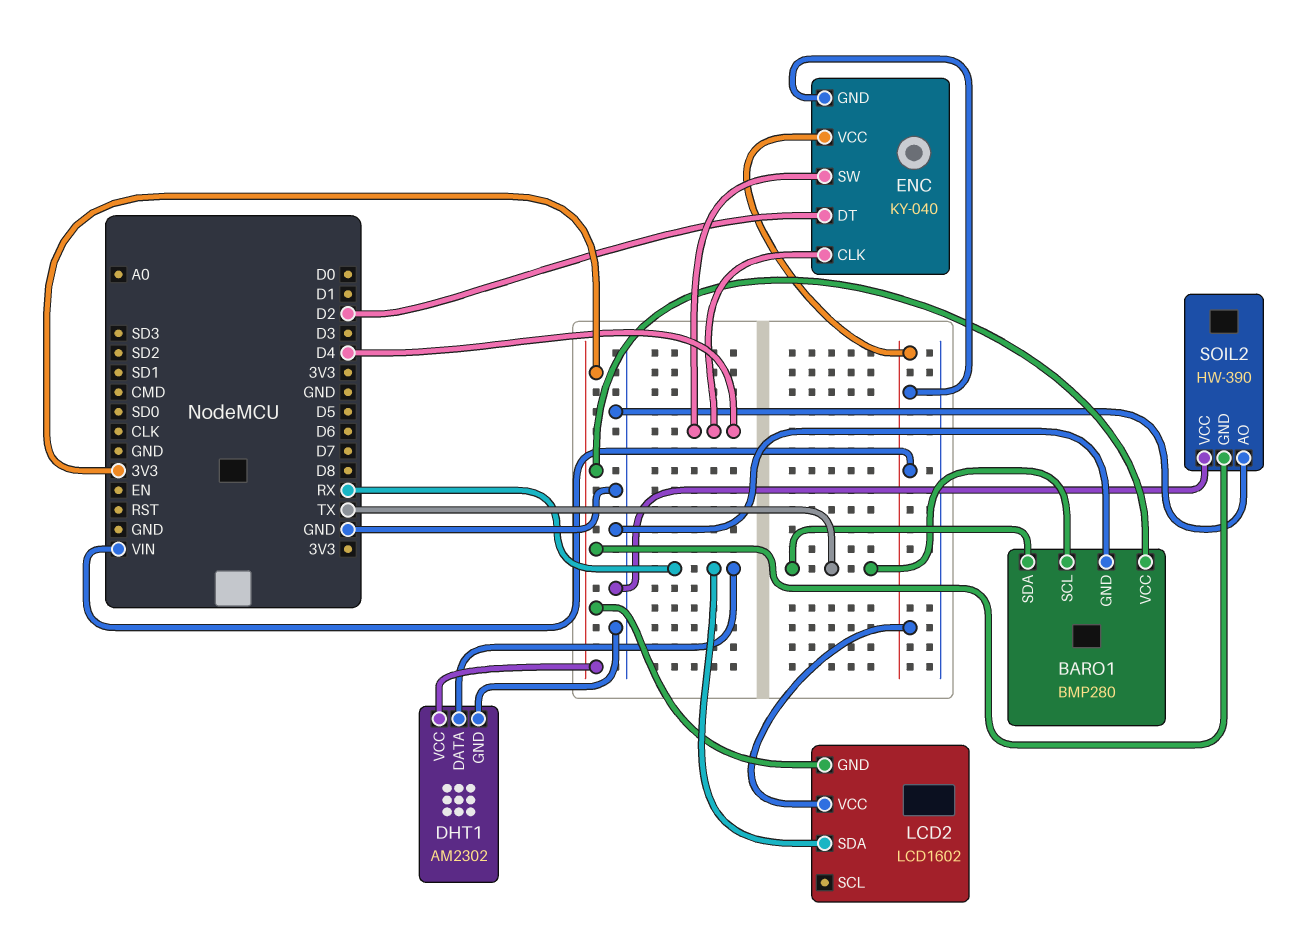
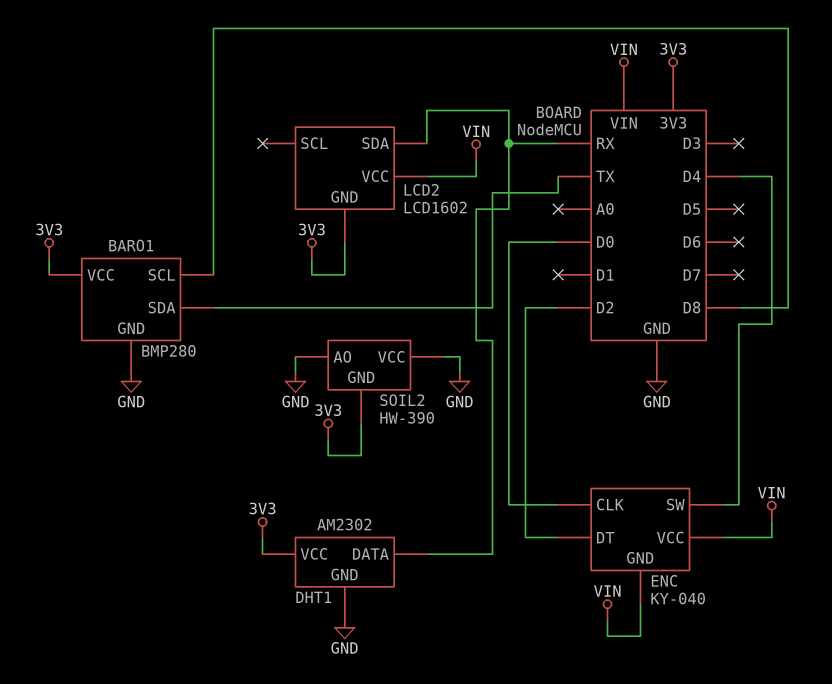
BARO1 pin SCL: TX -> D8
ENC pin CLK: D4 -> D0

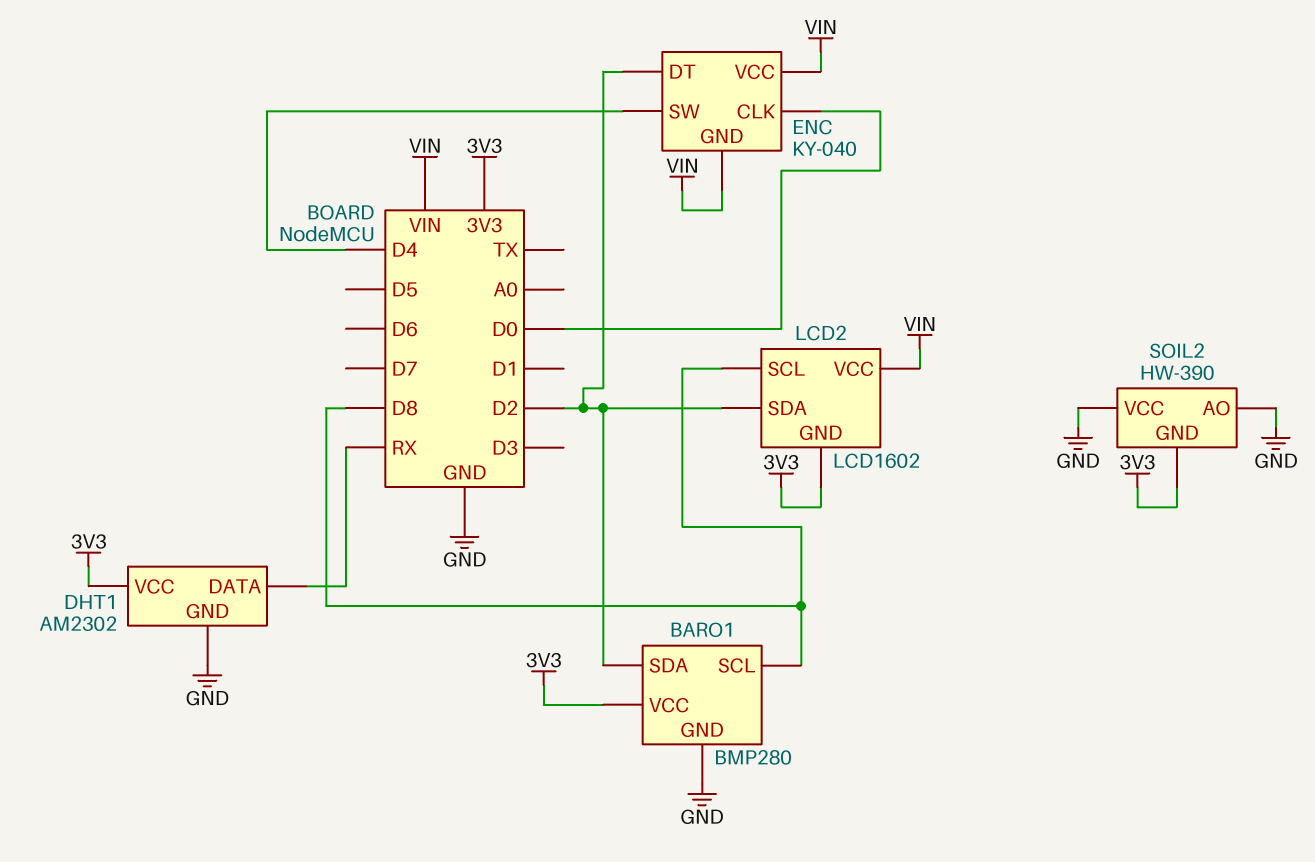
BARO1 pin SDA: TX -> D2
LCD2 pin SCL: none -> D8
LCD2 pin SDA: RX -> D2

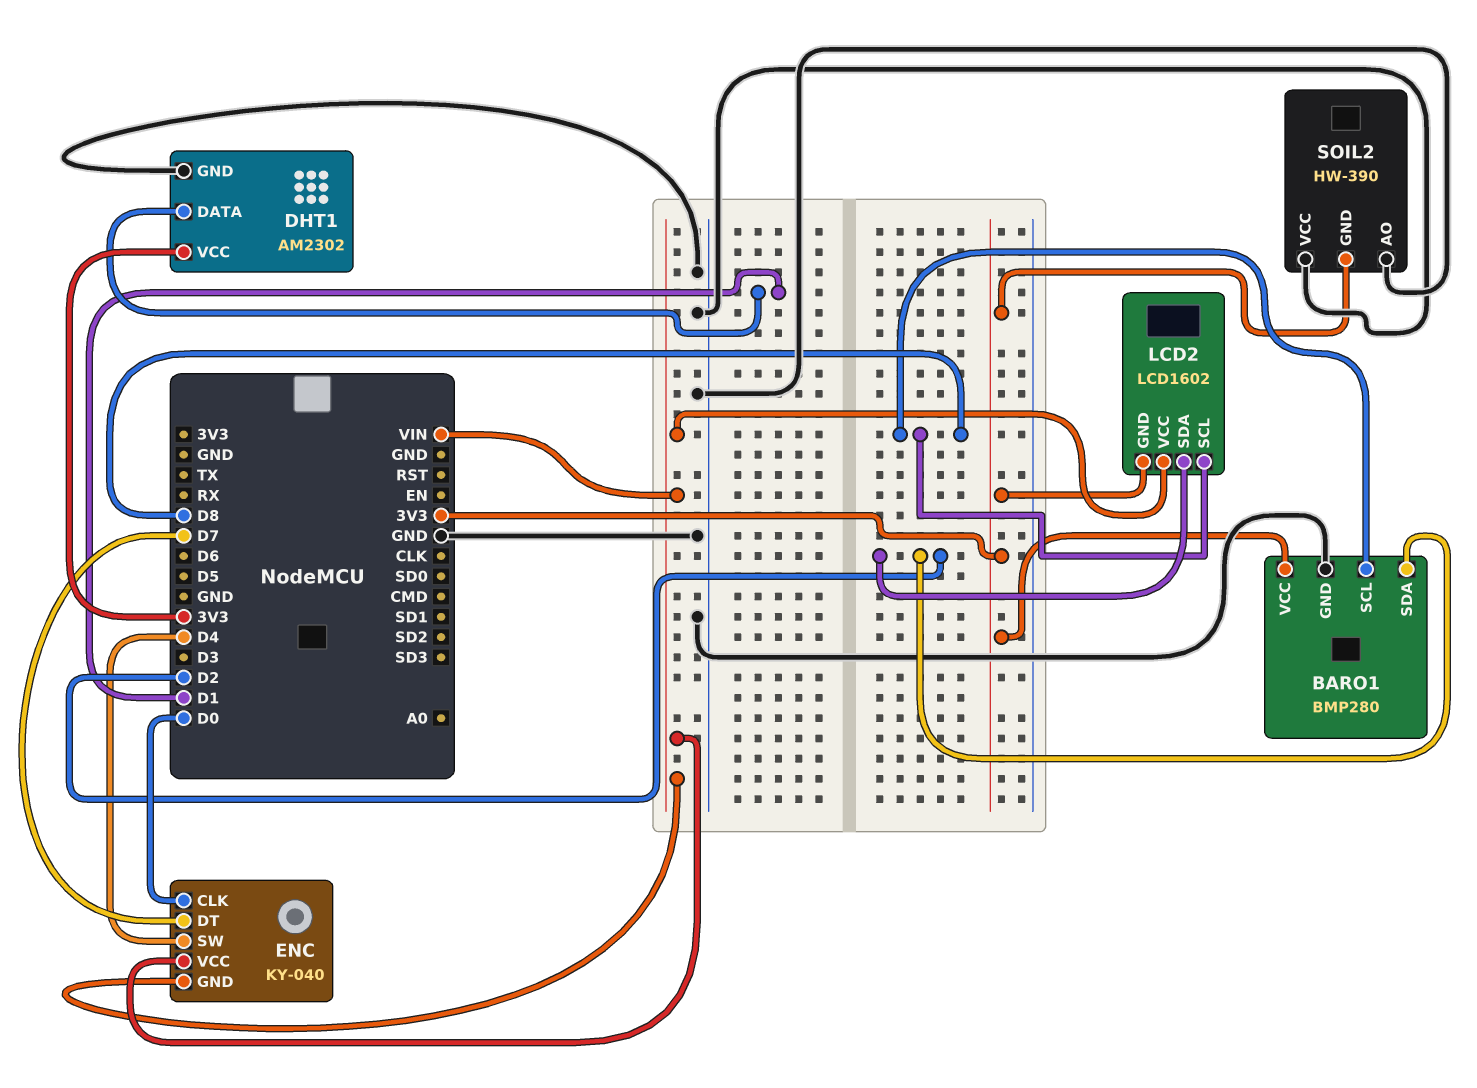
DHT1 pin DATA: RX -> D1
ENC pin DT: D2 -> D7

